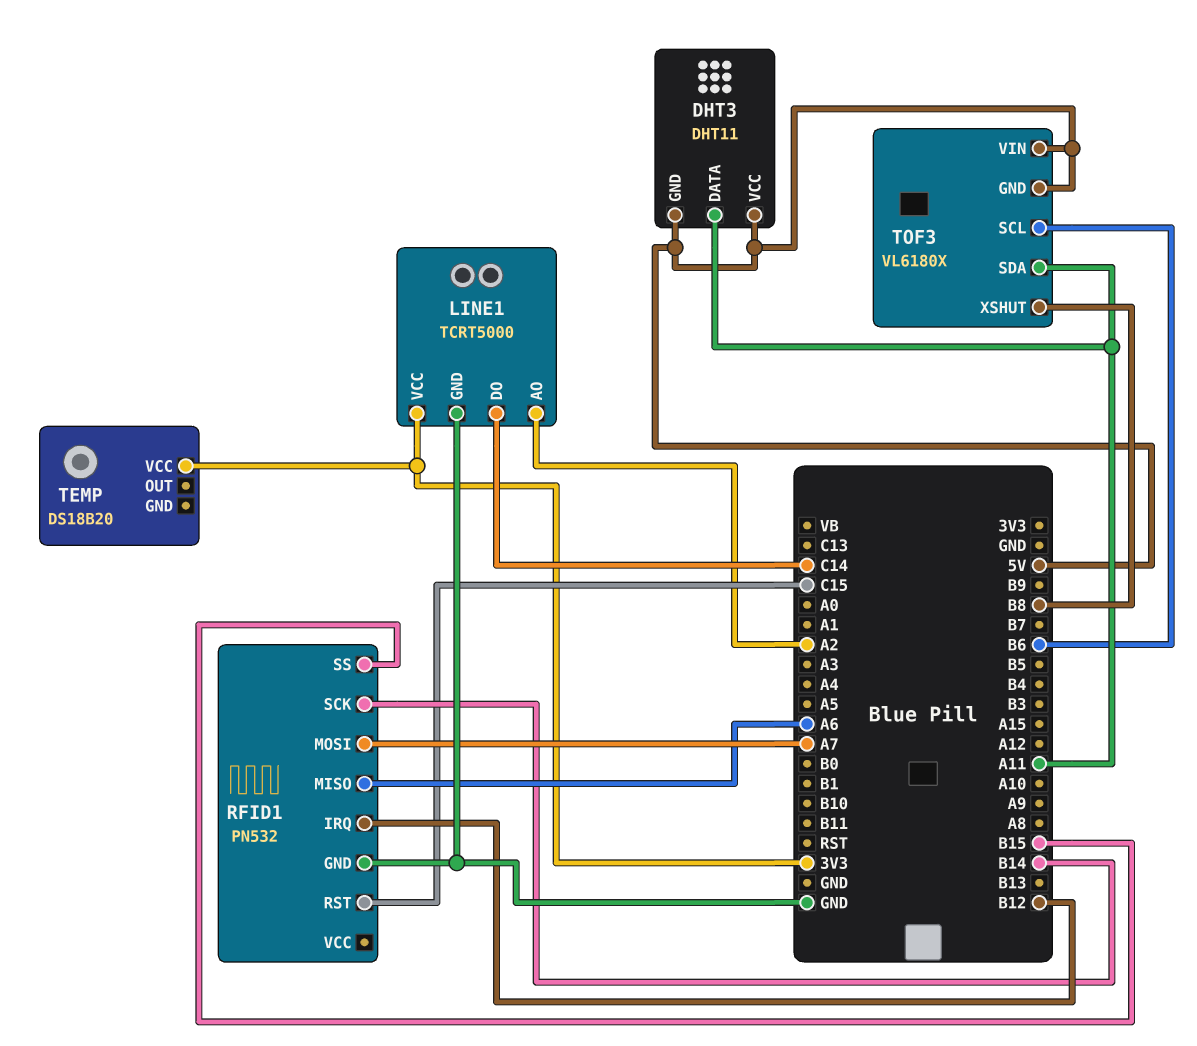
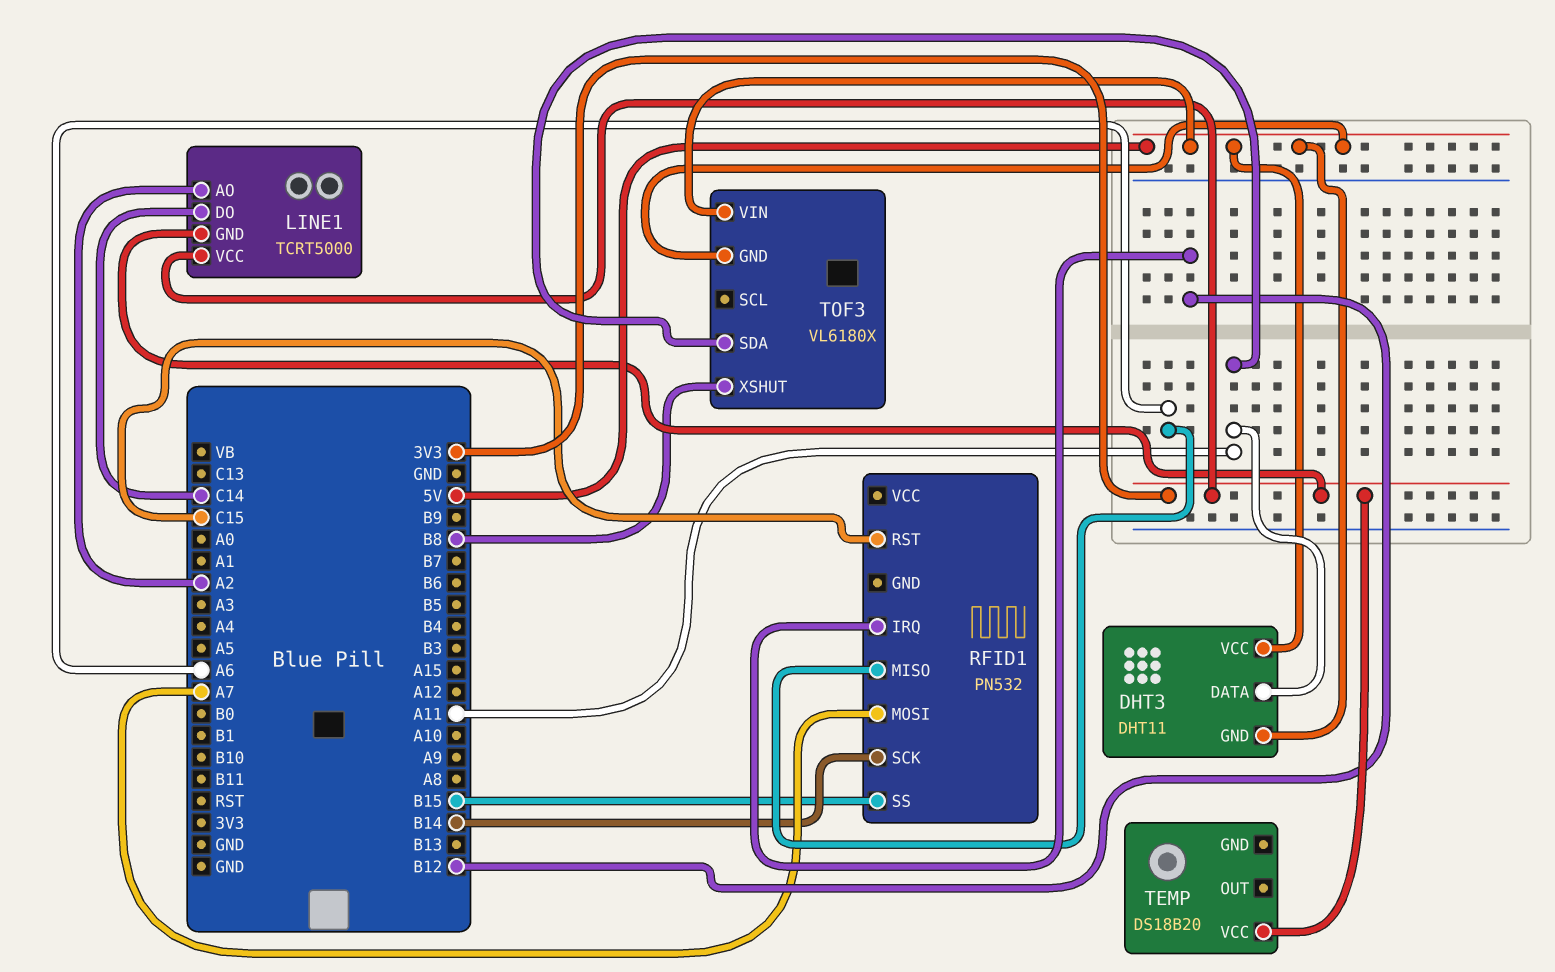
LINE1 pin GND: GND -> 3V3
RFID1 pin GND: GND -> none
TOF3 pin SCL: B6 -> none

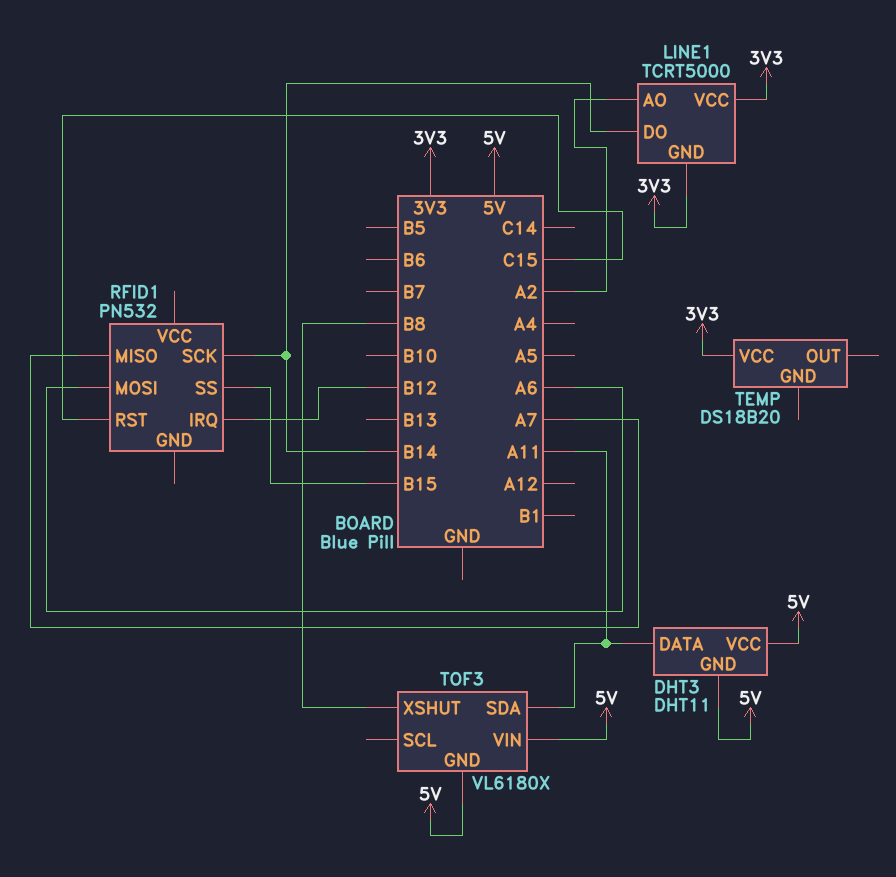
LINE1 pin DO: C14 -> B14
RFID1 pin MISO: A6 -> A7
RFID1 pin MOSI: A7 -> A6

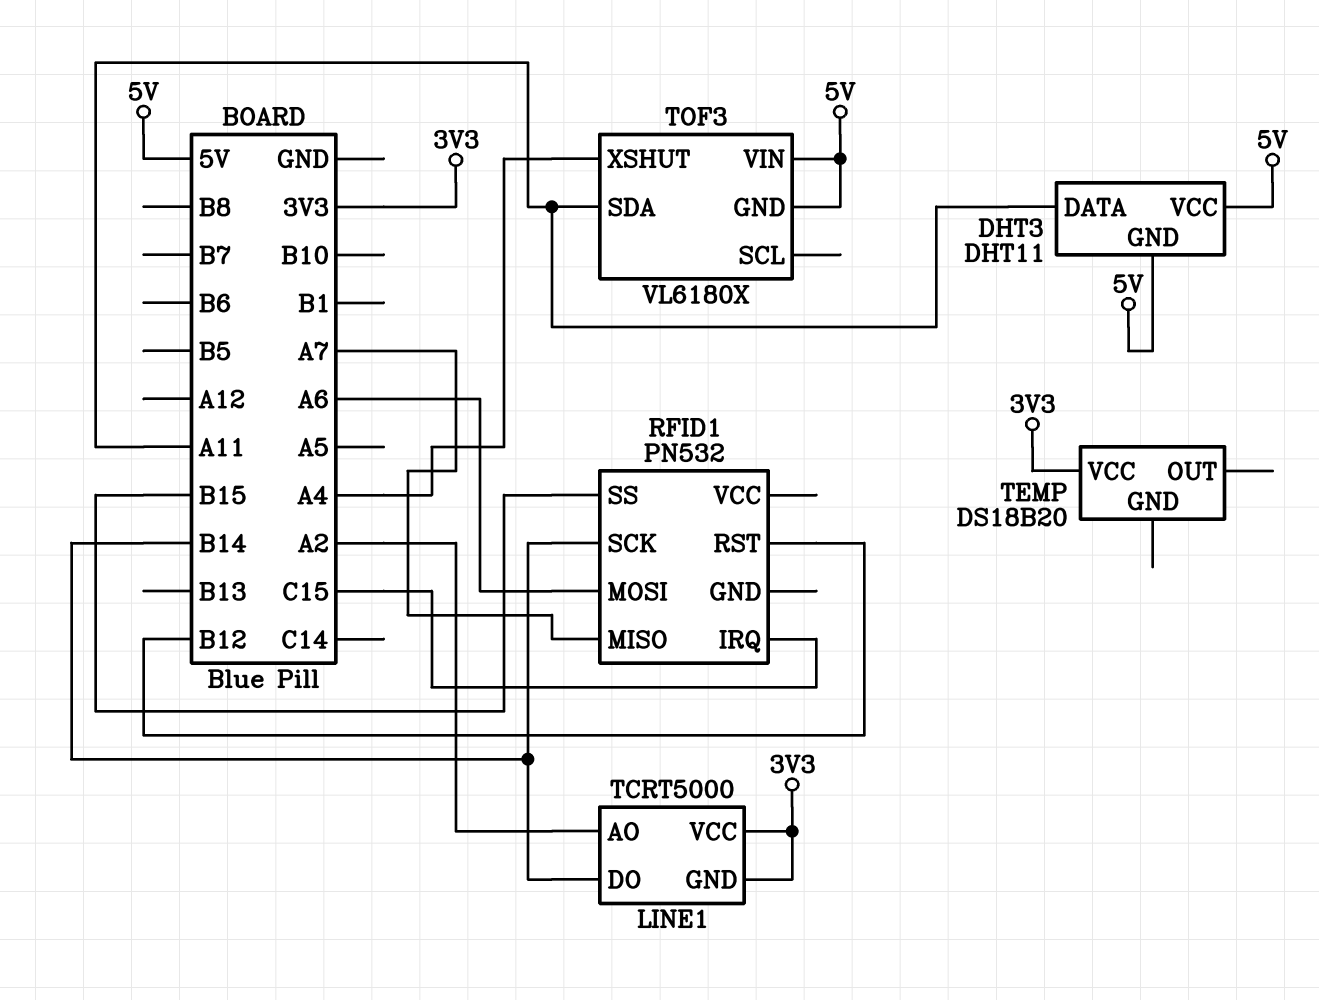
RFID1 pin IRQ: B12 -> C15
RFID1 pin RST: C15 -> B12
TOF3 pin XSHUT: B8 -> A4

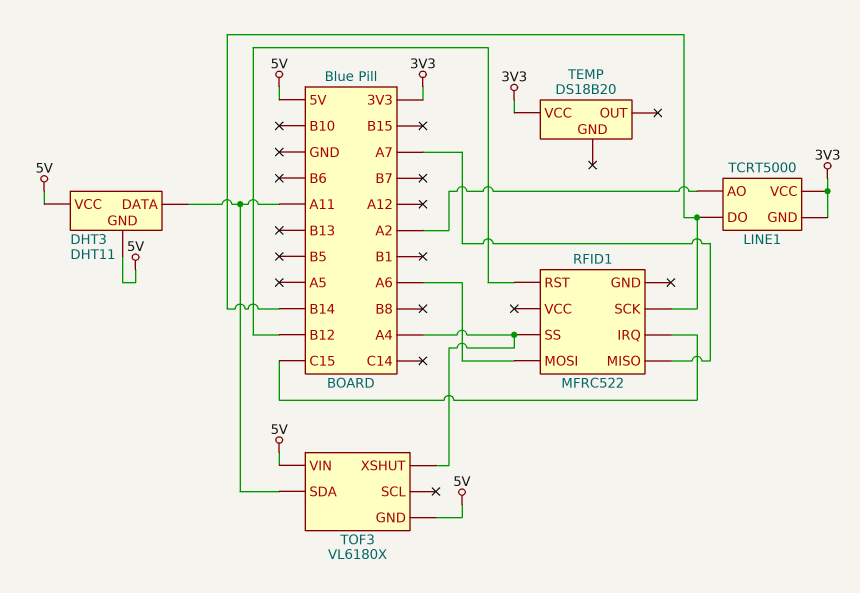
RFID1: PN532 -> MFRC522
RFID1 pin SS: B15 -> A4

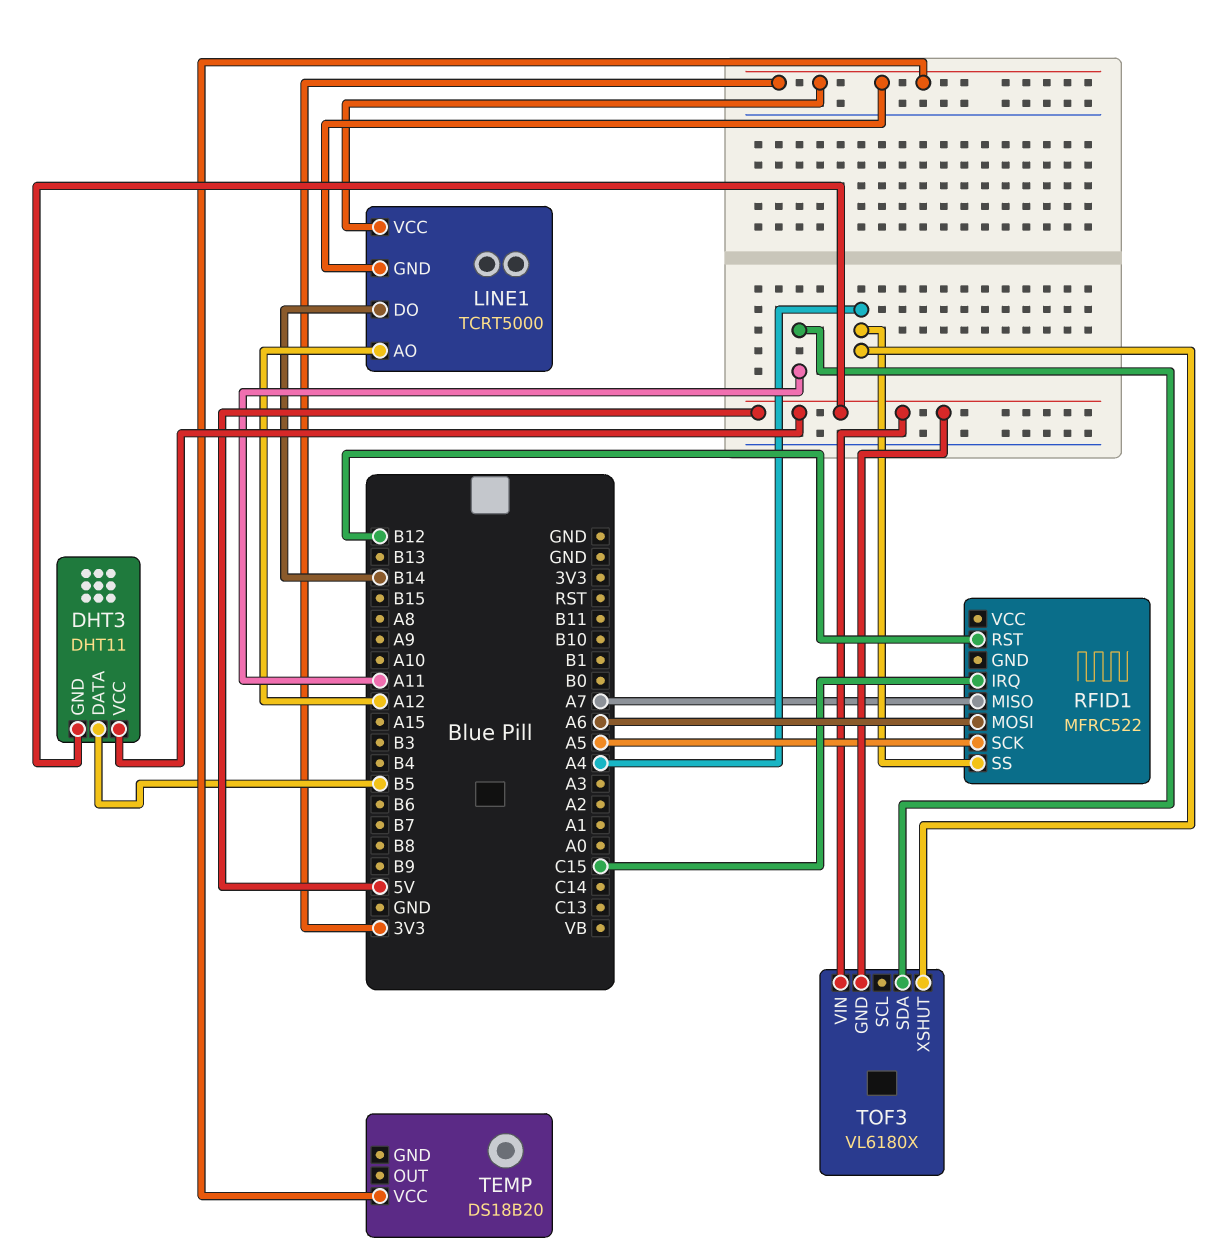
DHT3 pin DATA: A11 -> B5
LINE1 pin AO: A2 -> A12
RFID1 pin SCK: B14 -> A5

